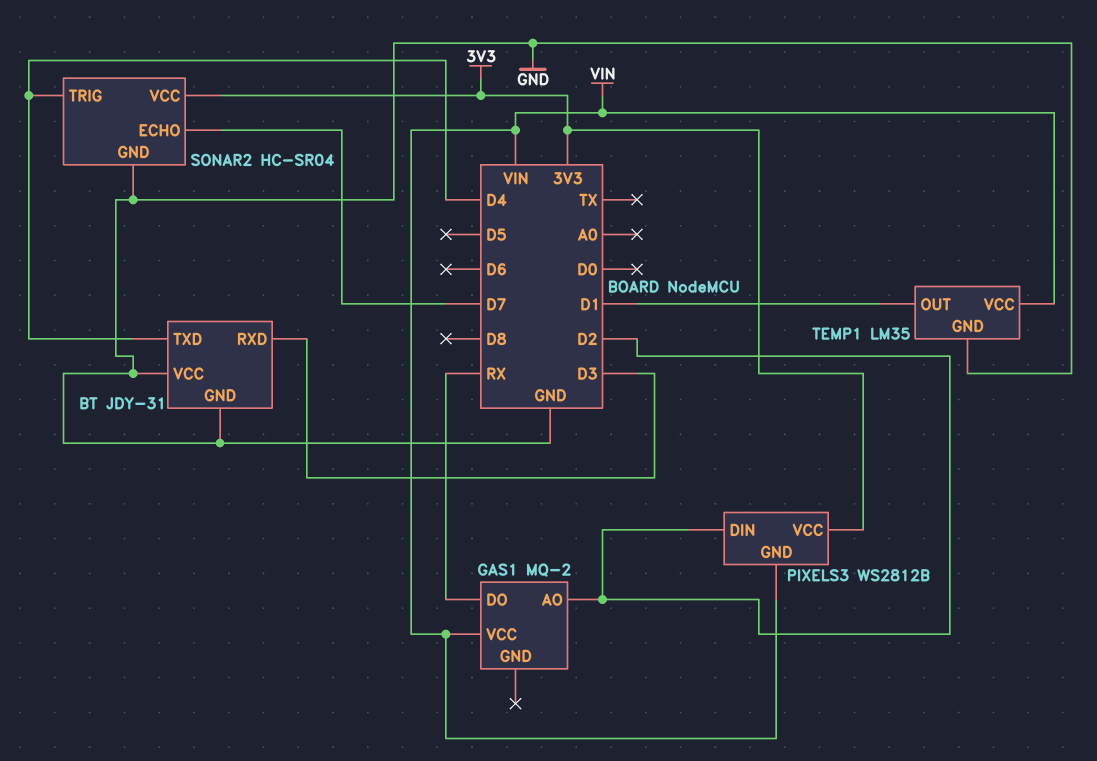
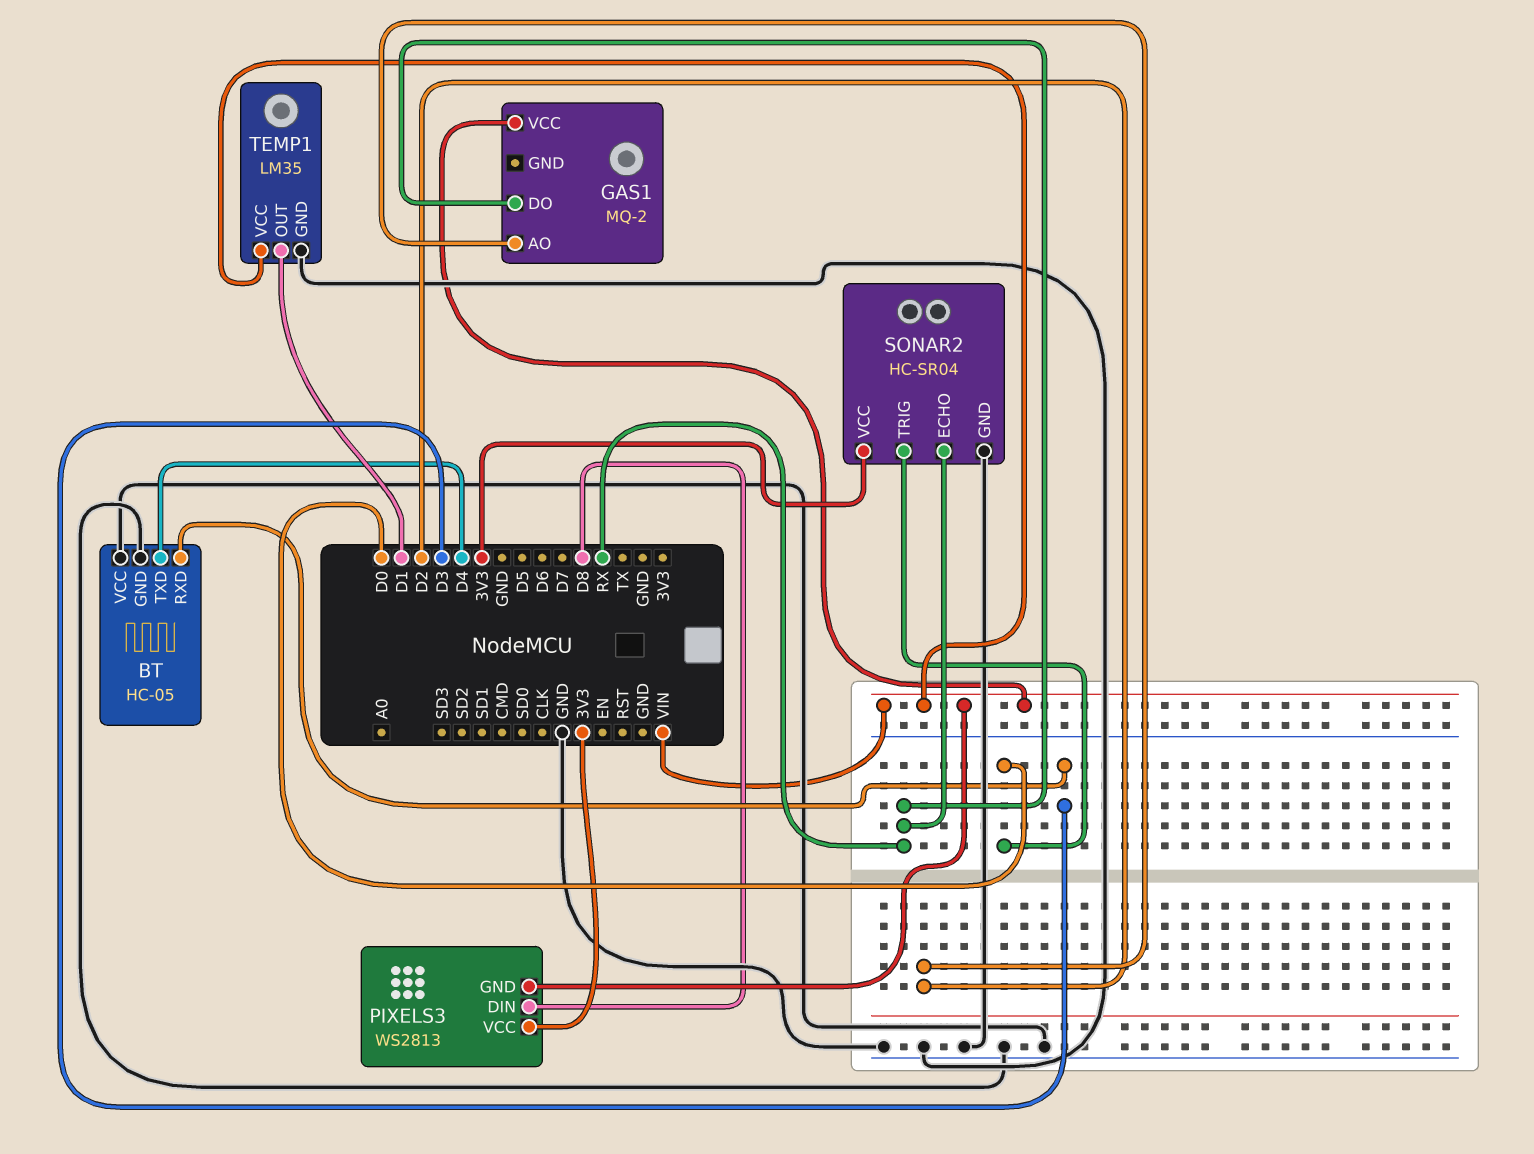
BT: JDY-31 -> HC-05
PIXELS3: WS2812B -> WS2813
PIXELS3 pin DIN: D2 -> D8
SONAR2 pin ECHO: D7 -> RX
SONAR2 pin TRIG: D4 -> D0

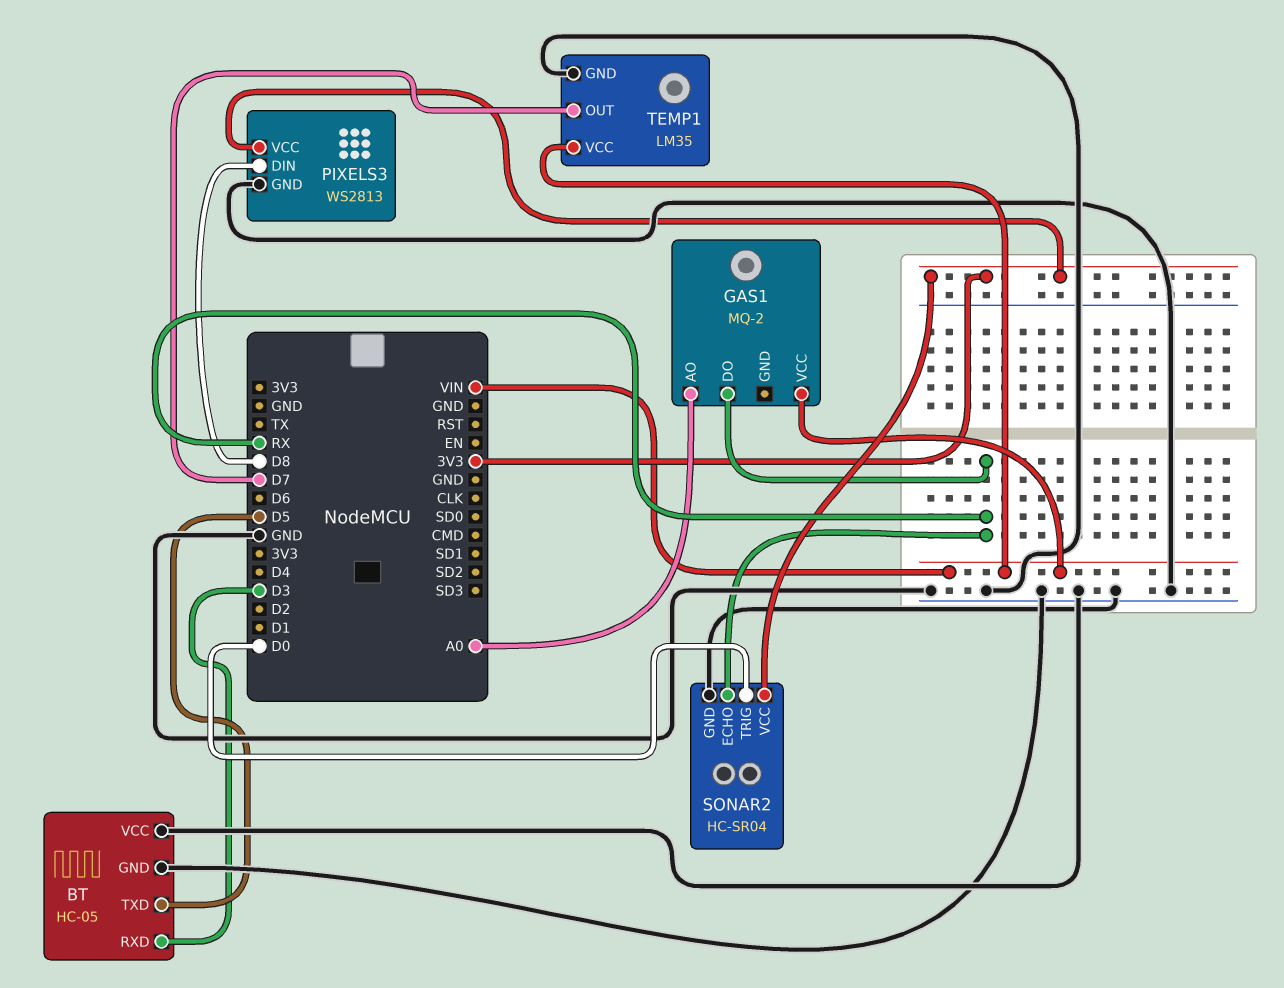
BT pin TXD: D4 -> D5
GAS1 pin AO: D2 -> A0
PIXELS3 pin GND: VIN -> GND
TEMP1 pin OUT: D1 -> D7

